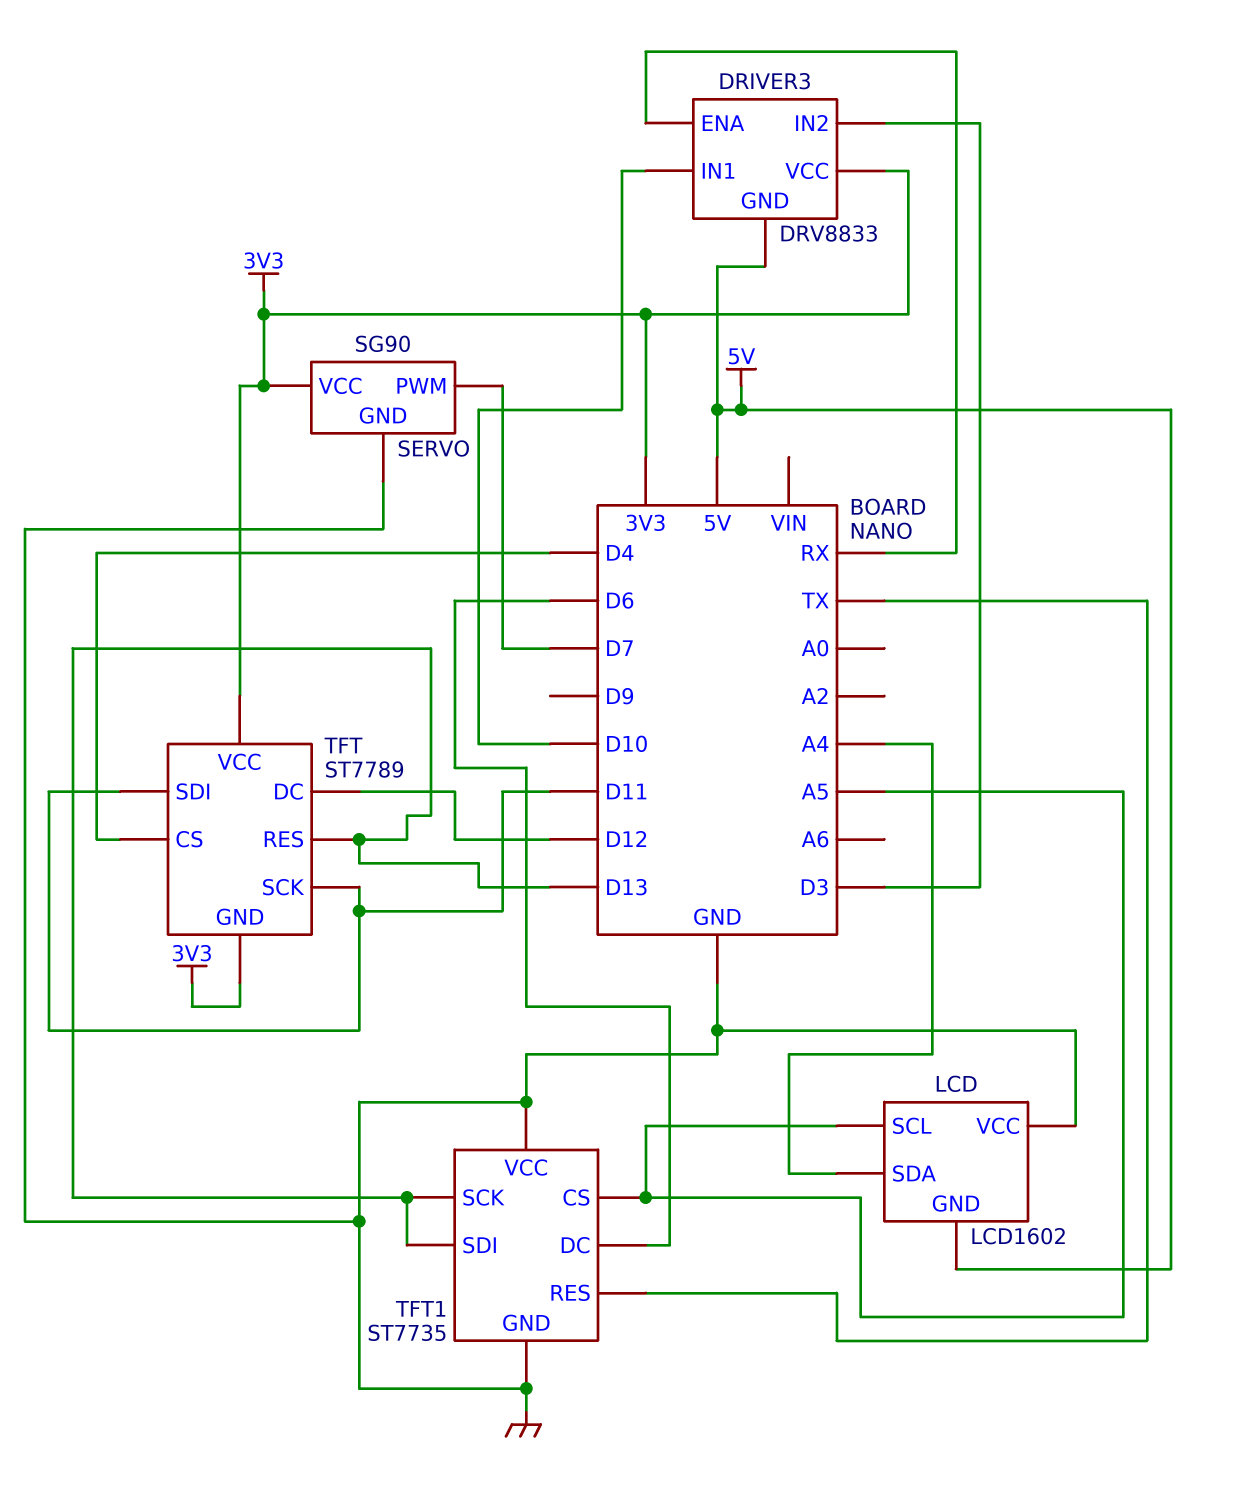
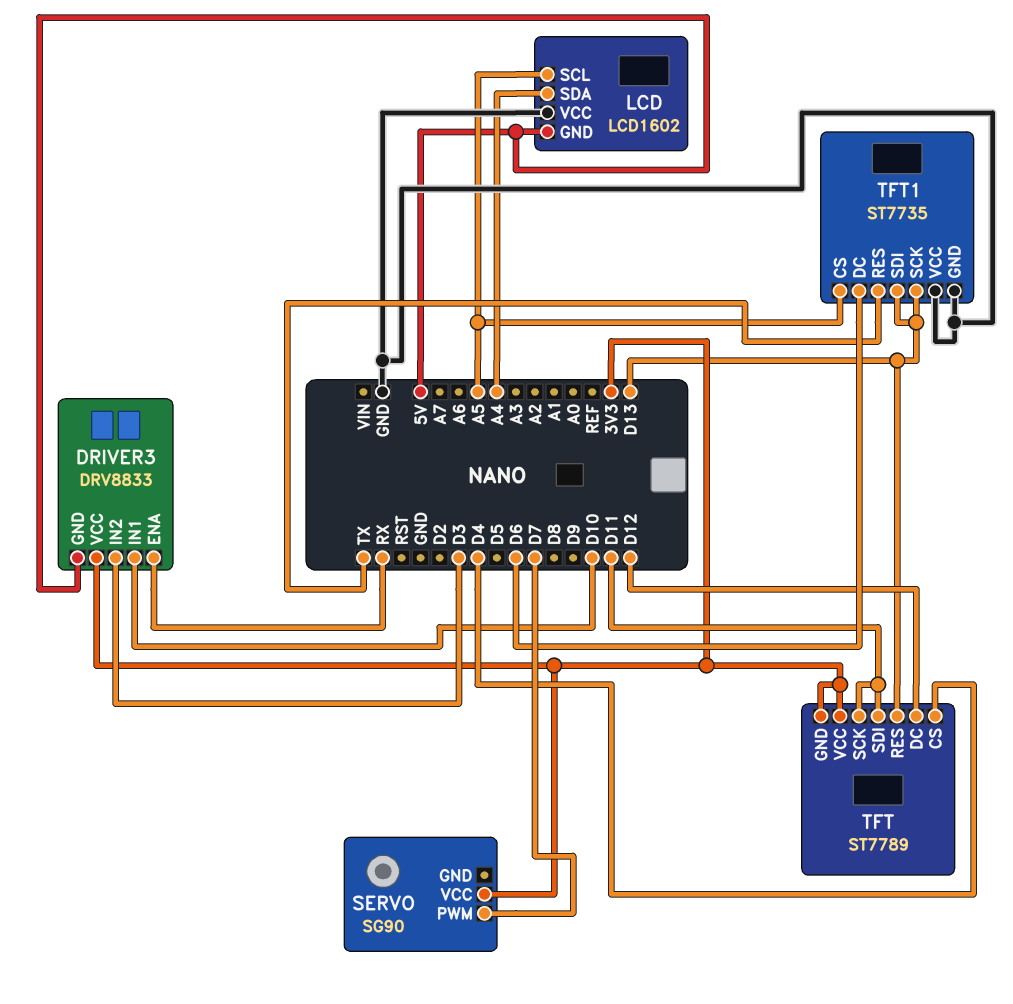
SERVO pin GND: GND -> none

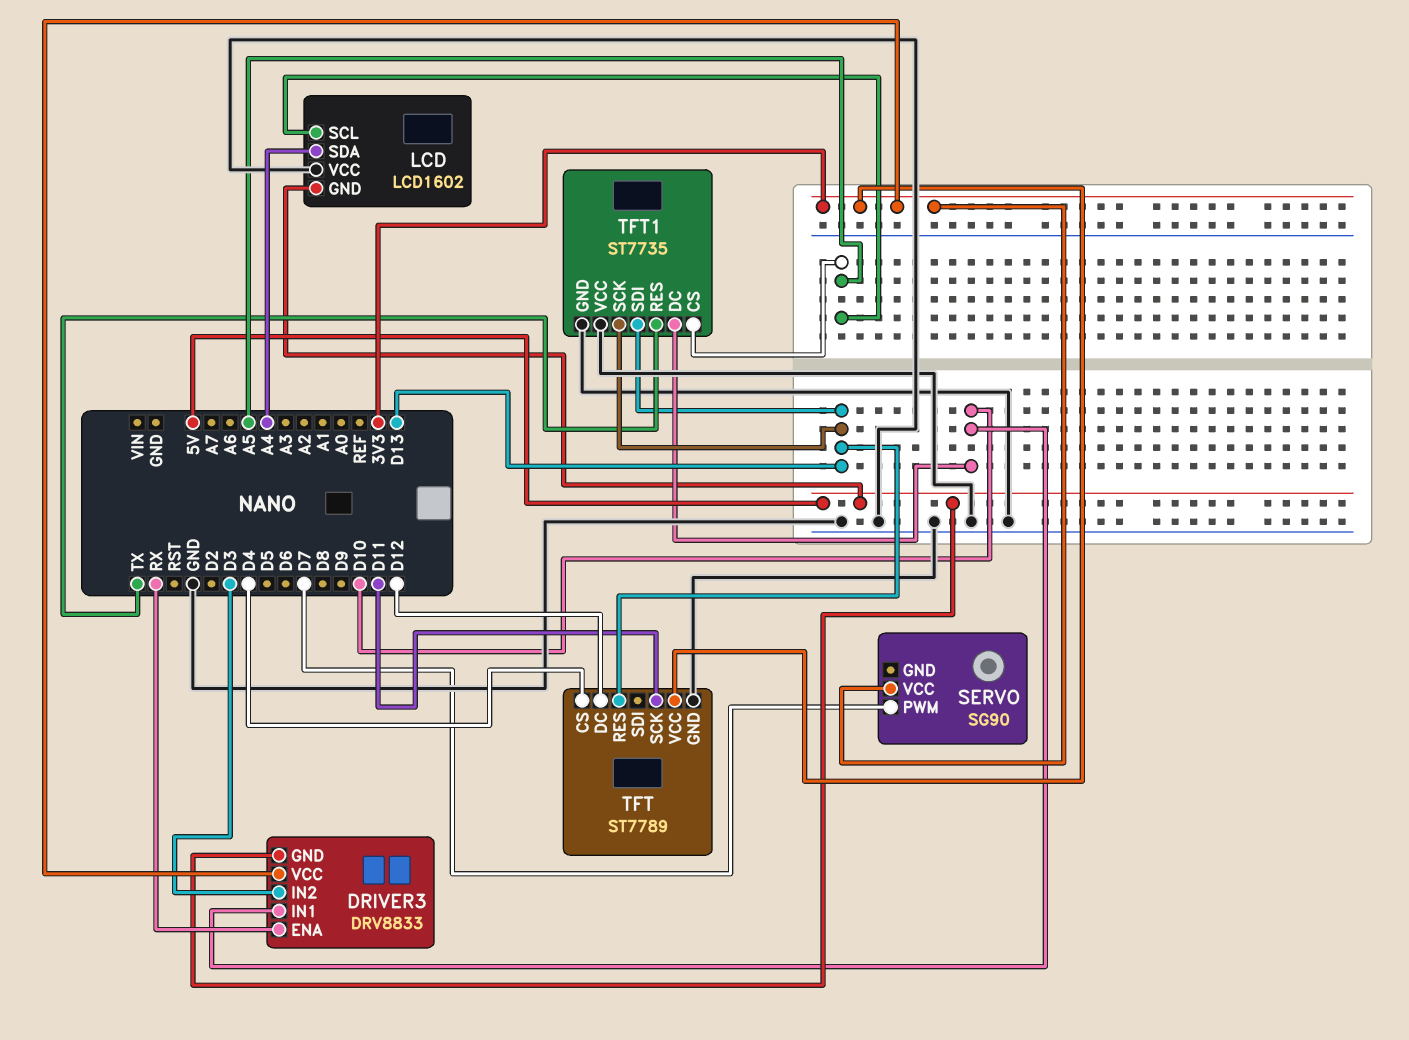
TFT pin GND: 3V3 -> GND
TFT pin SDI: D11 -> none
TFT1 pin DC: D6 -> D10

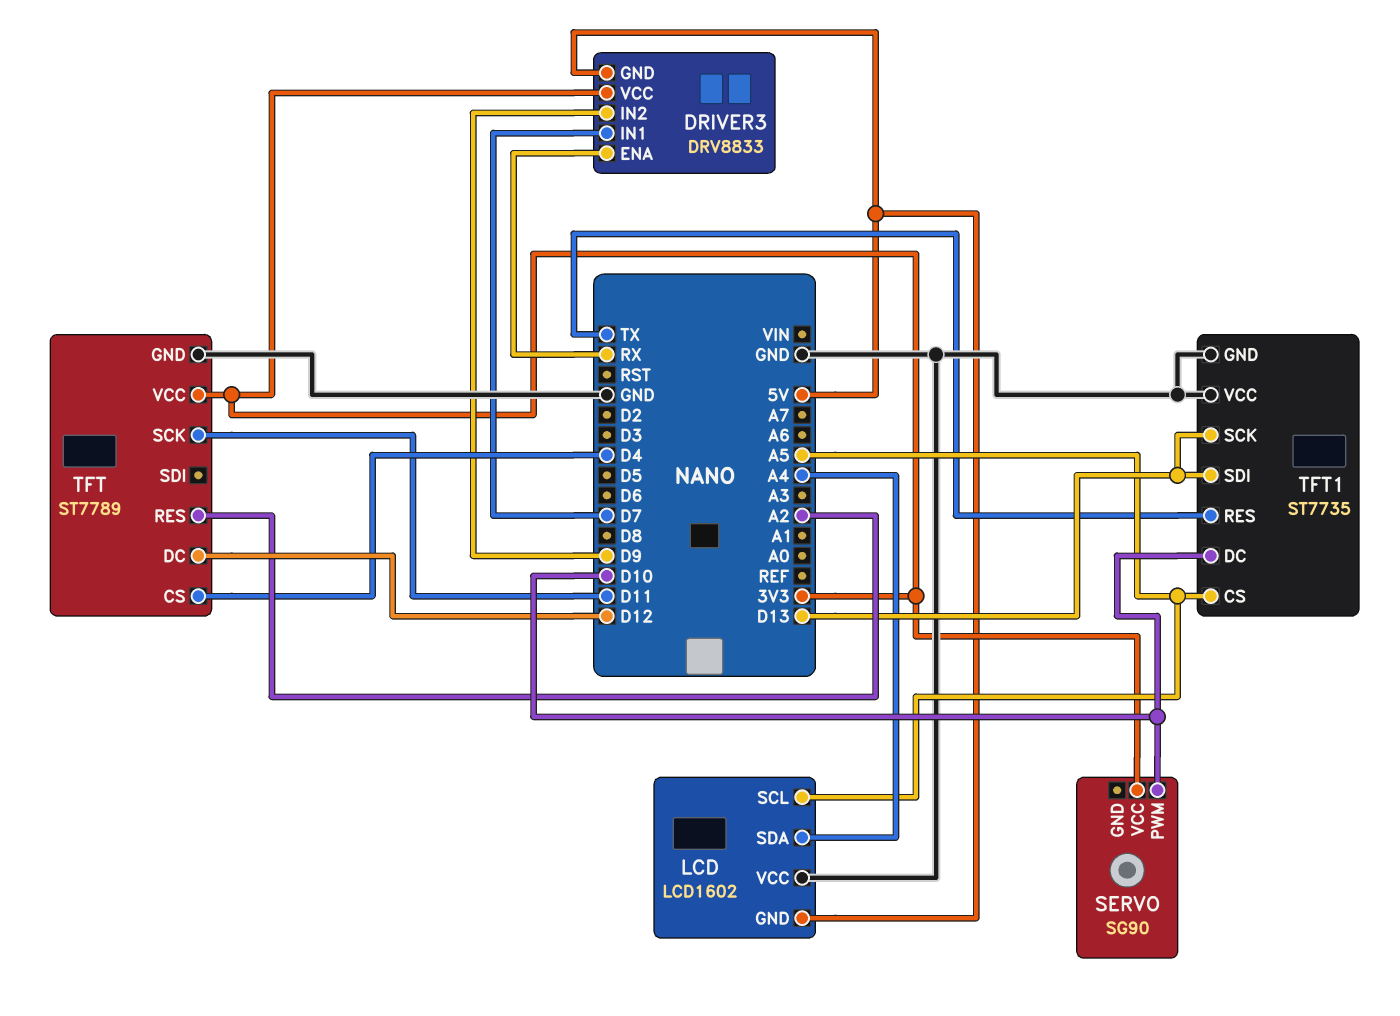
DRIVER3 pin IN1: D10 -> D7
DRIVER3 pin IN2: D3 -> D9
SERVO pin PWM: D7 -> D10
TFT pin RES: D13 -> A2

